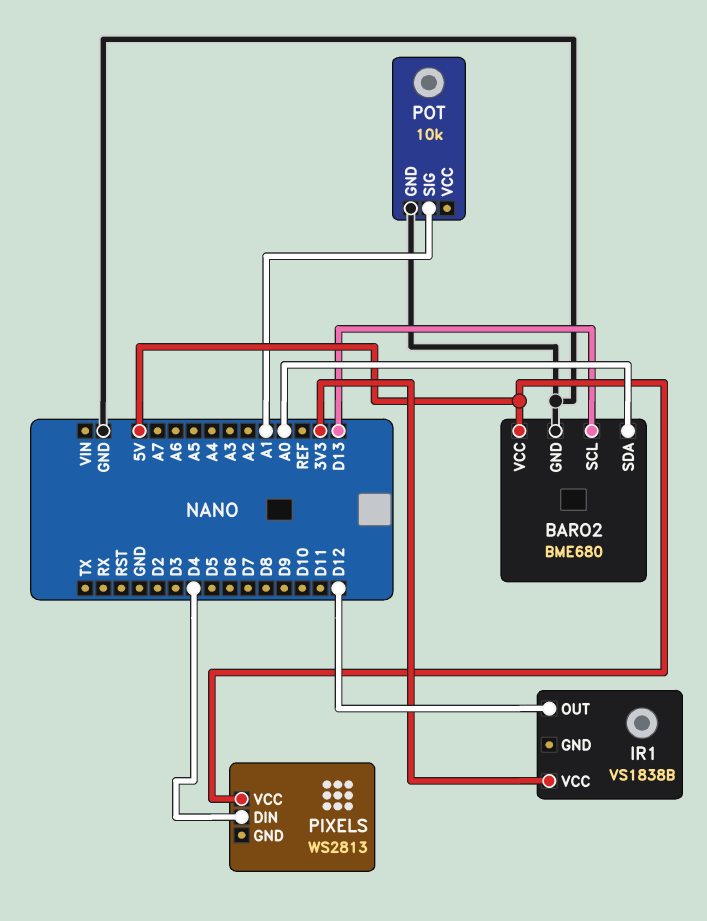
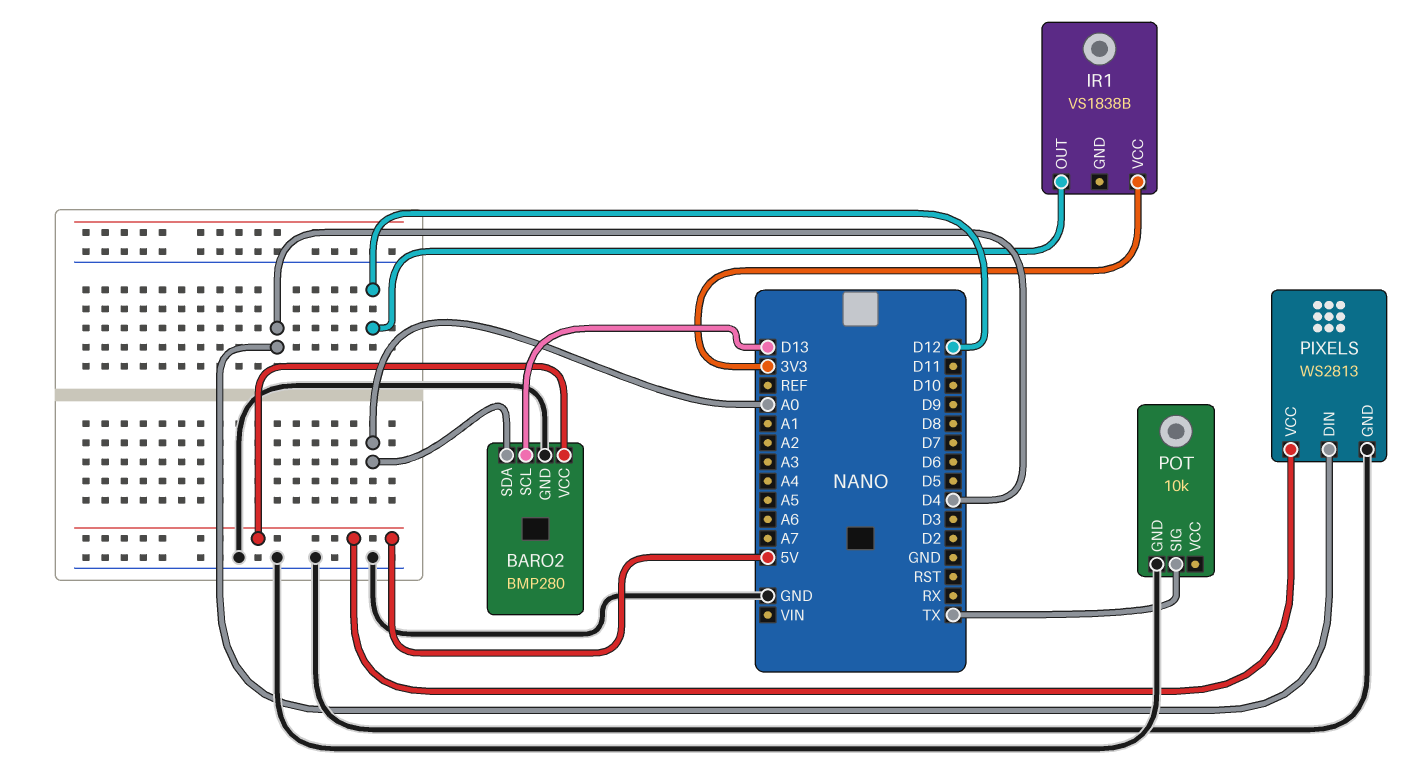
BARO2: BME680 -> BMP280
PIXELS pin GND: none -> GND
POT pin SIG: A1 -> TX

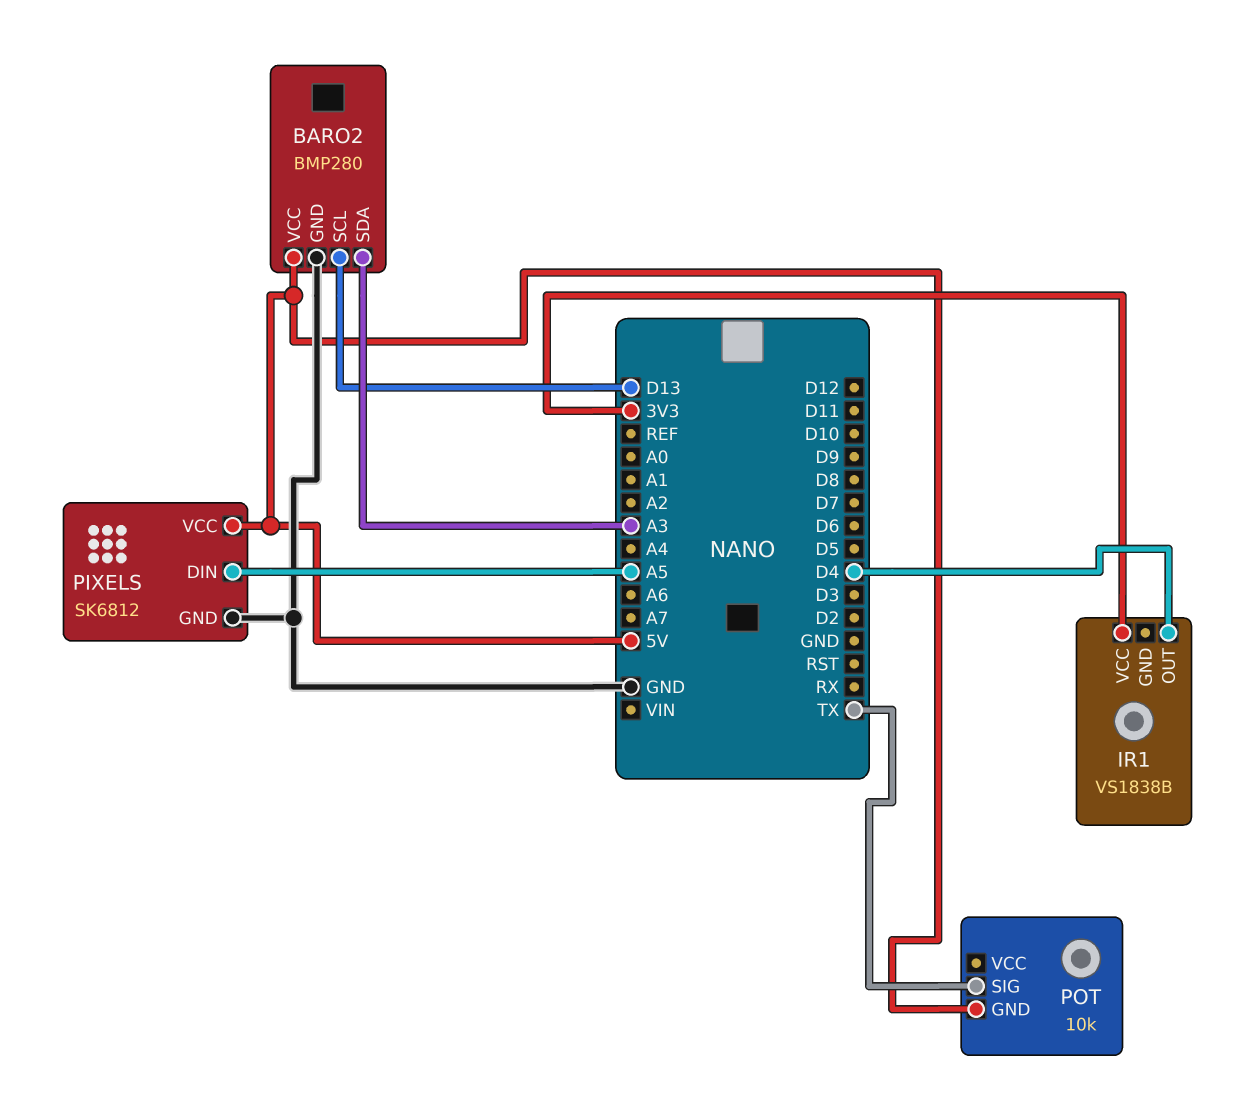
BARO2 pin SDA: A0 -> A3
IR1 pin OUT: D12 -> D4
PIXELS: WS2813 -> SK6812
PIXELS pin DIN: D4 -> A5
POT pin GND: GND -> 5V

